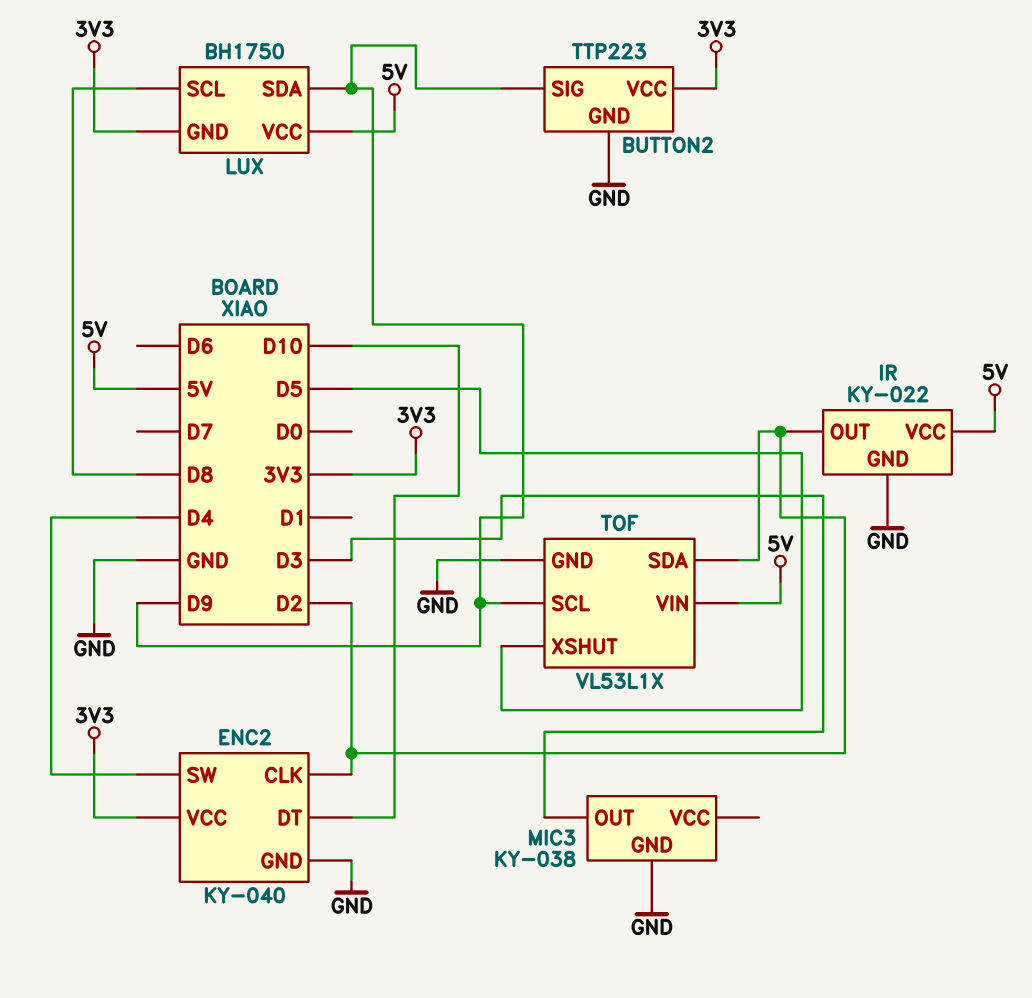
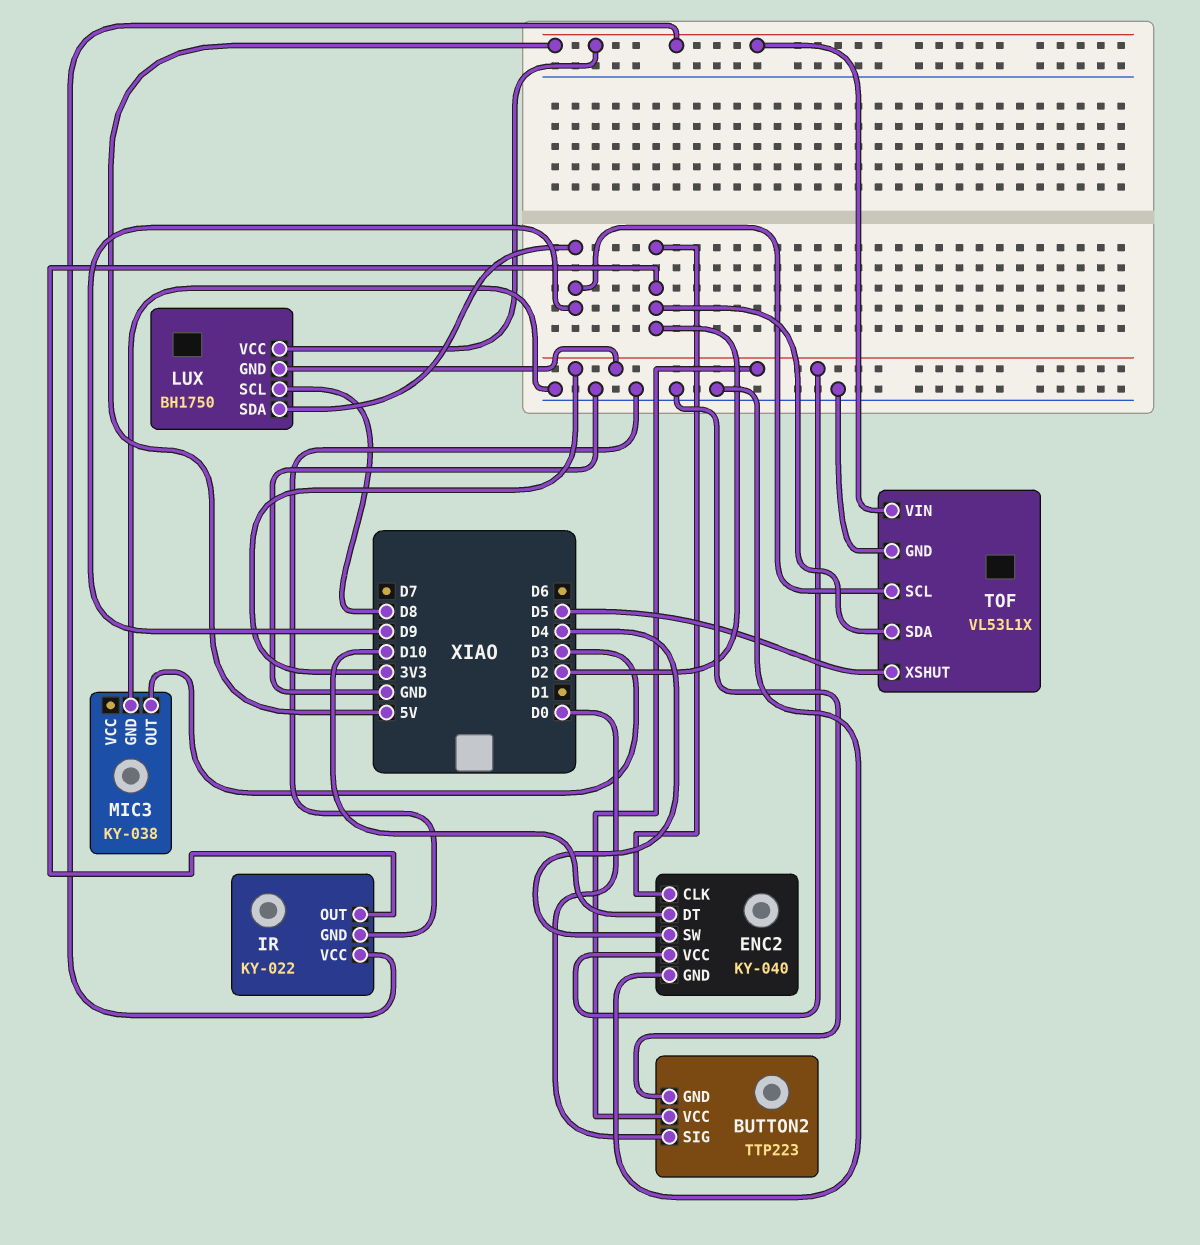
BUTTON2 pin SIG: D9 -> D0

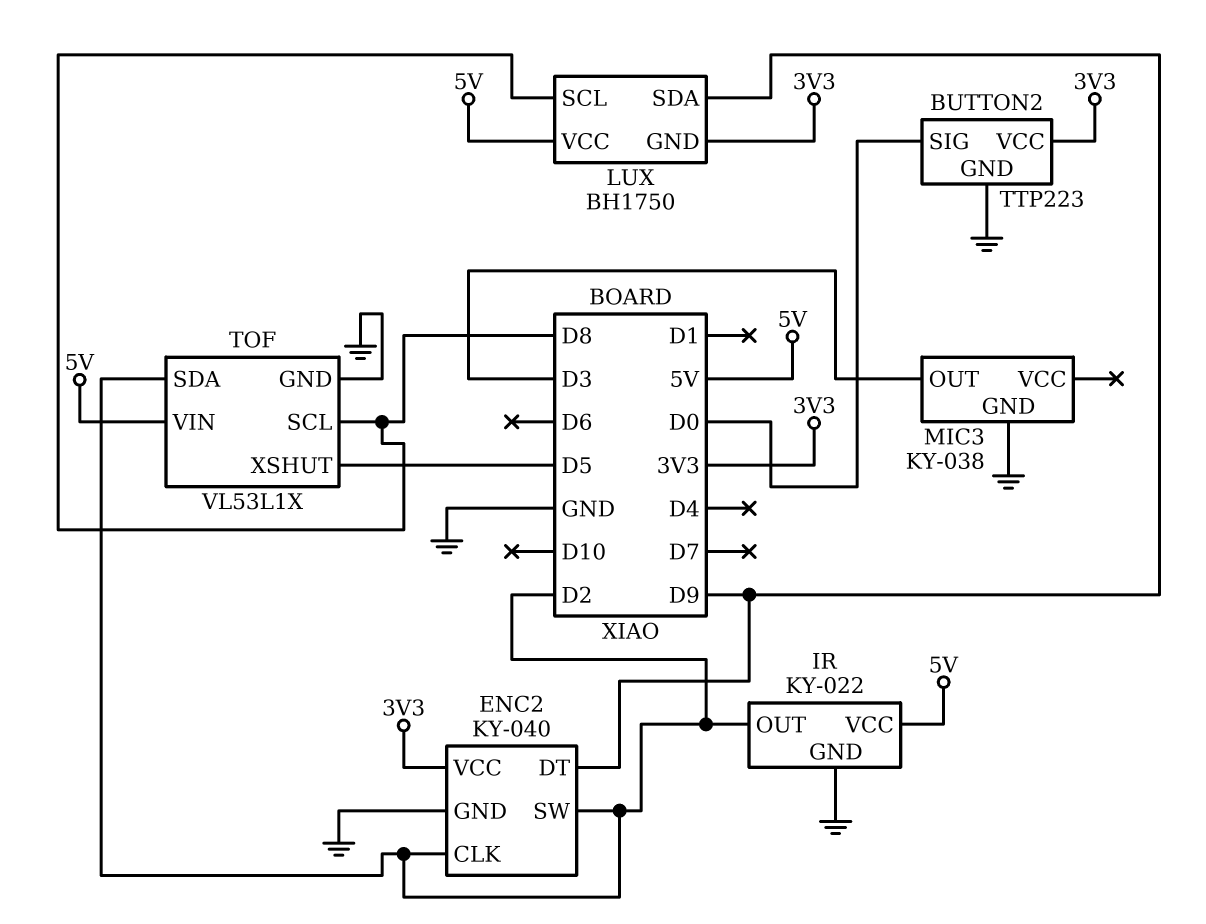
ENC2 pin DT: D10 -> D9
ENC2 pin SW: D4 -> D2
TOF pin SCL: D9 -> D8

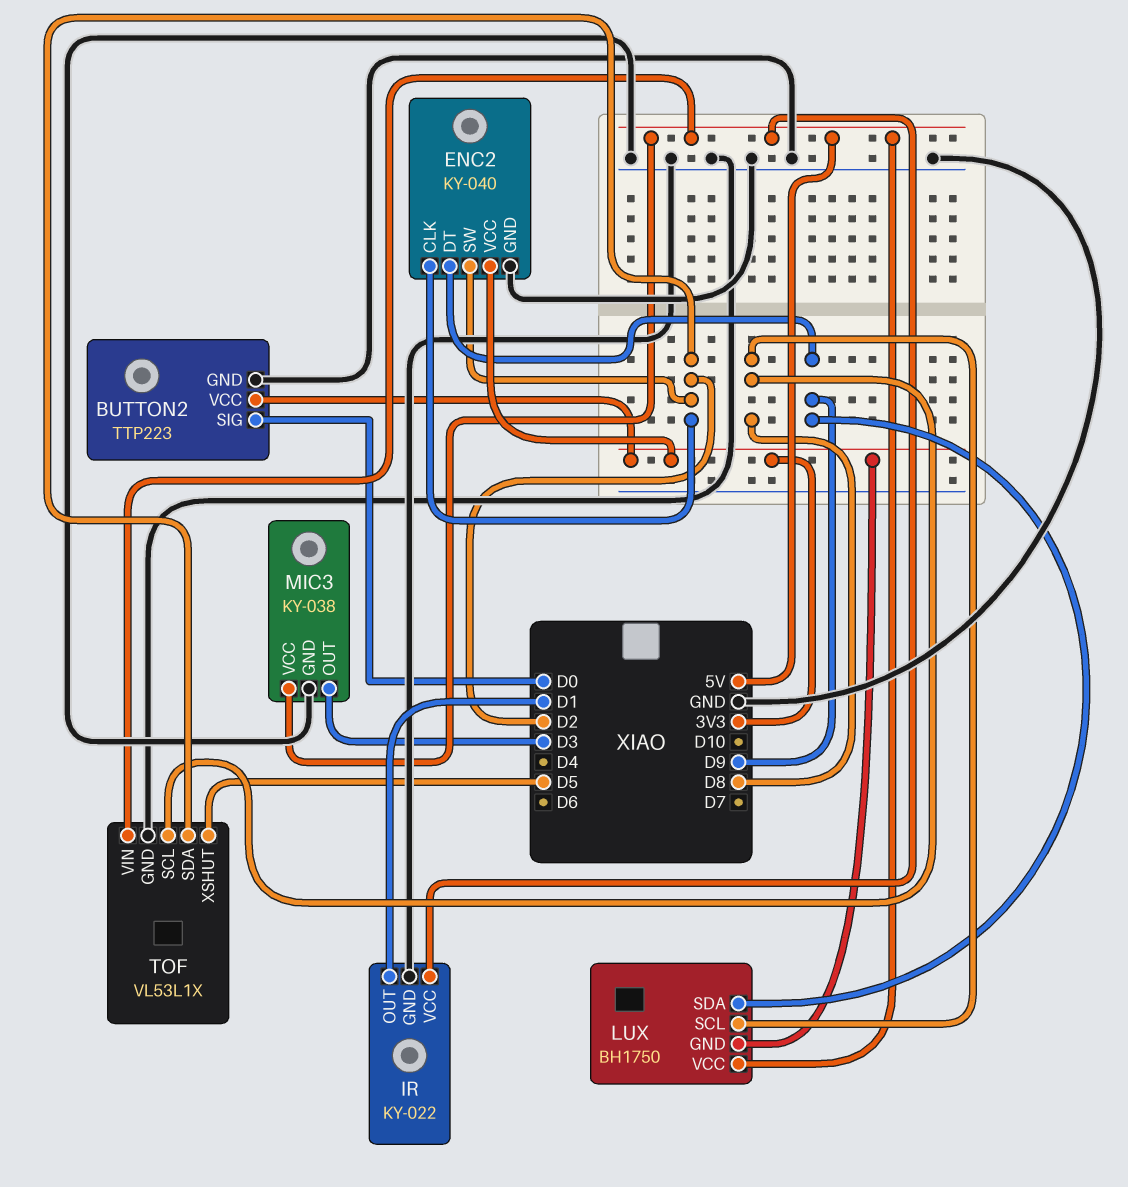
IR pin OUT: D2 -> D1
MIC3 pin VCC: none -> 5V

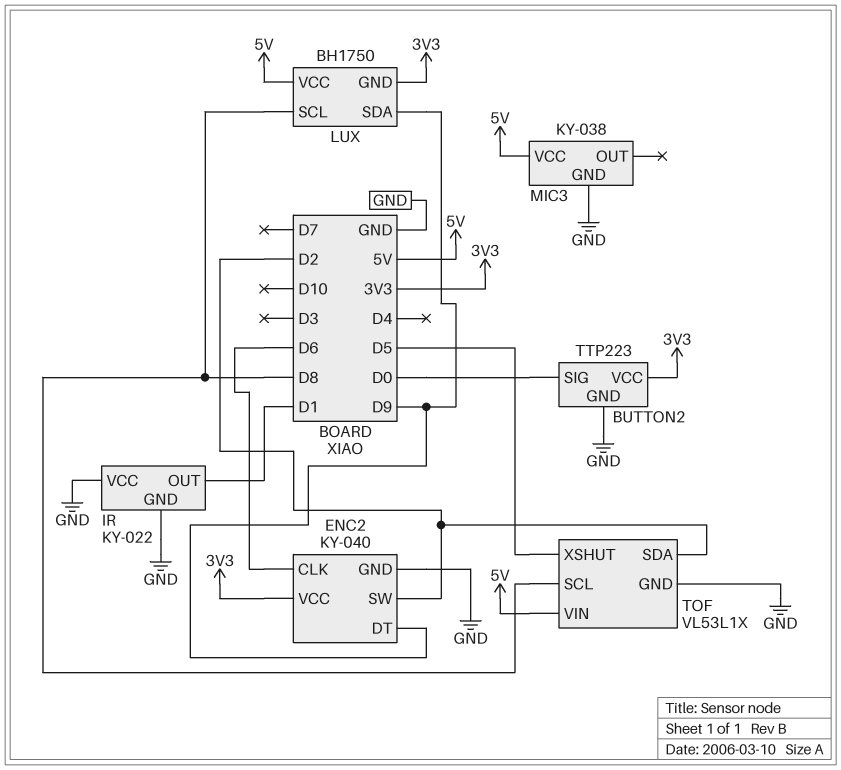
ENC2 pin CLK: D2 -> D6
IR pin VCC: 5V -> GND
MIC3 pin OUT: D3 -> none

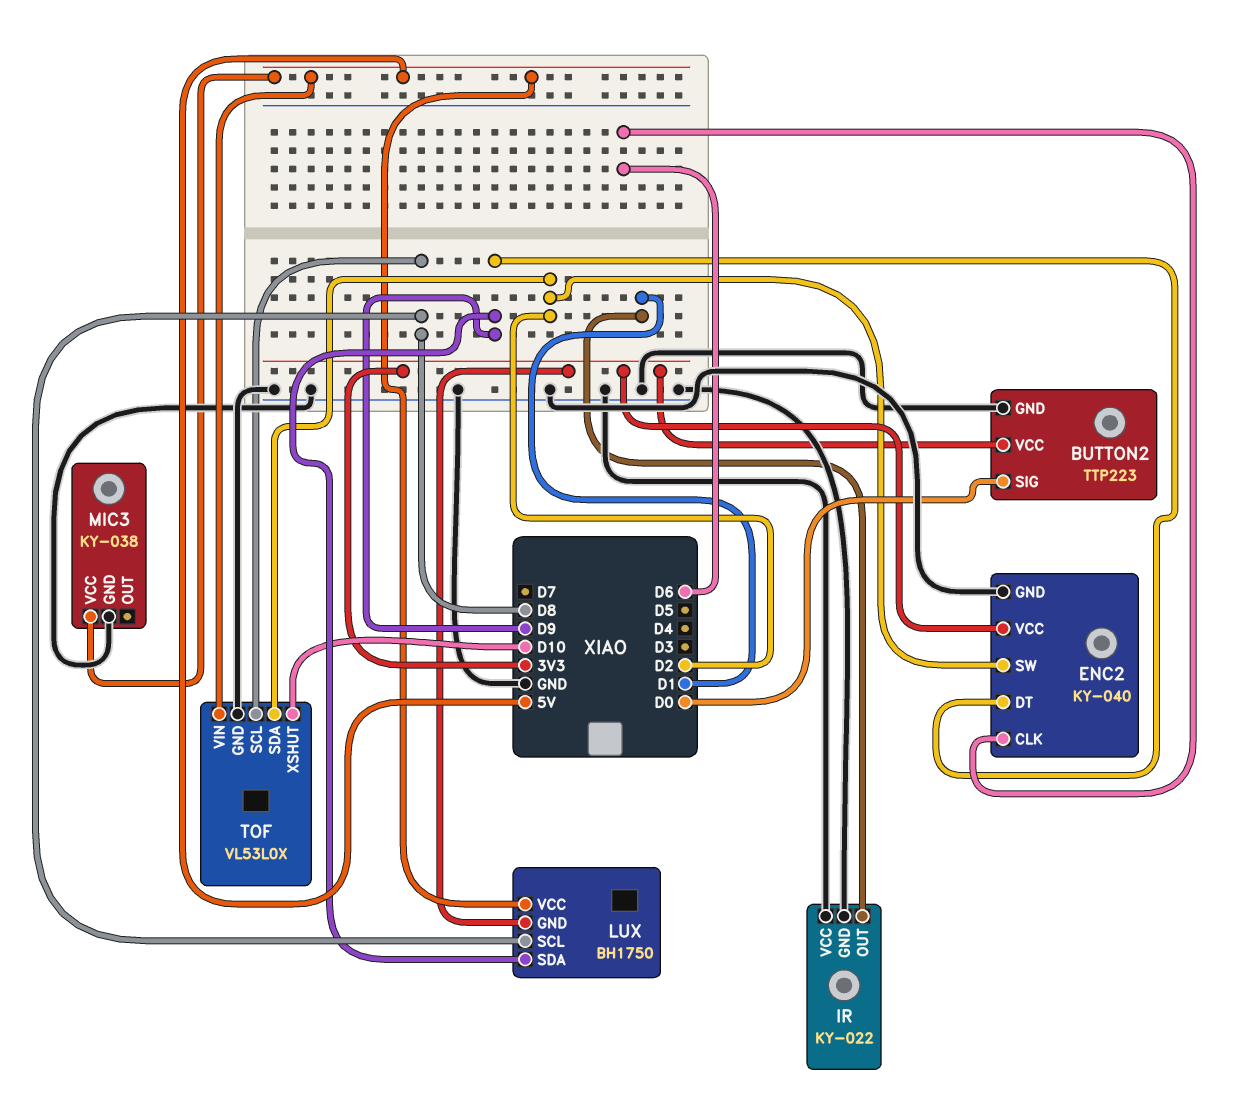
TOF: VL53L1X -> VL53L0X
TOF pin XSHUT: D5 -> D10

